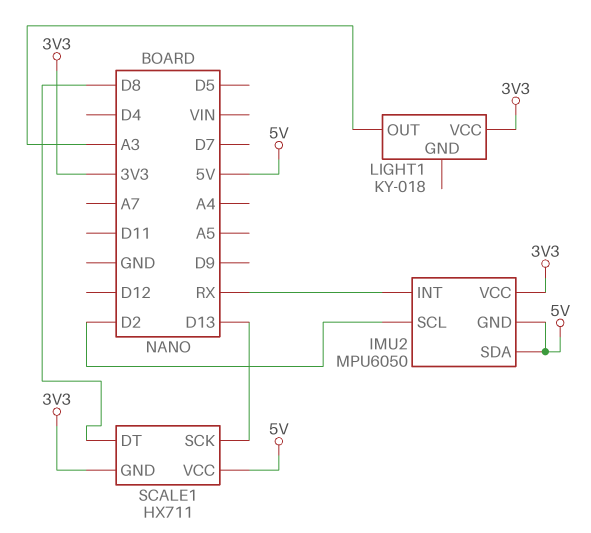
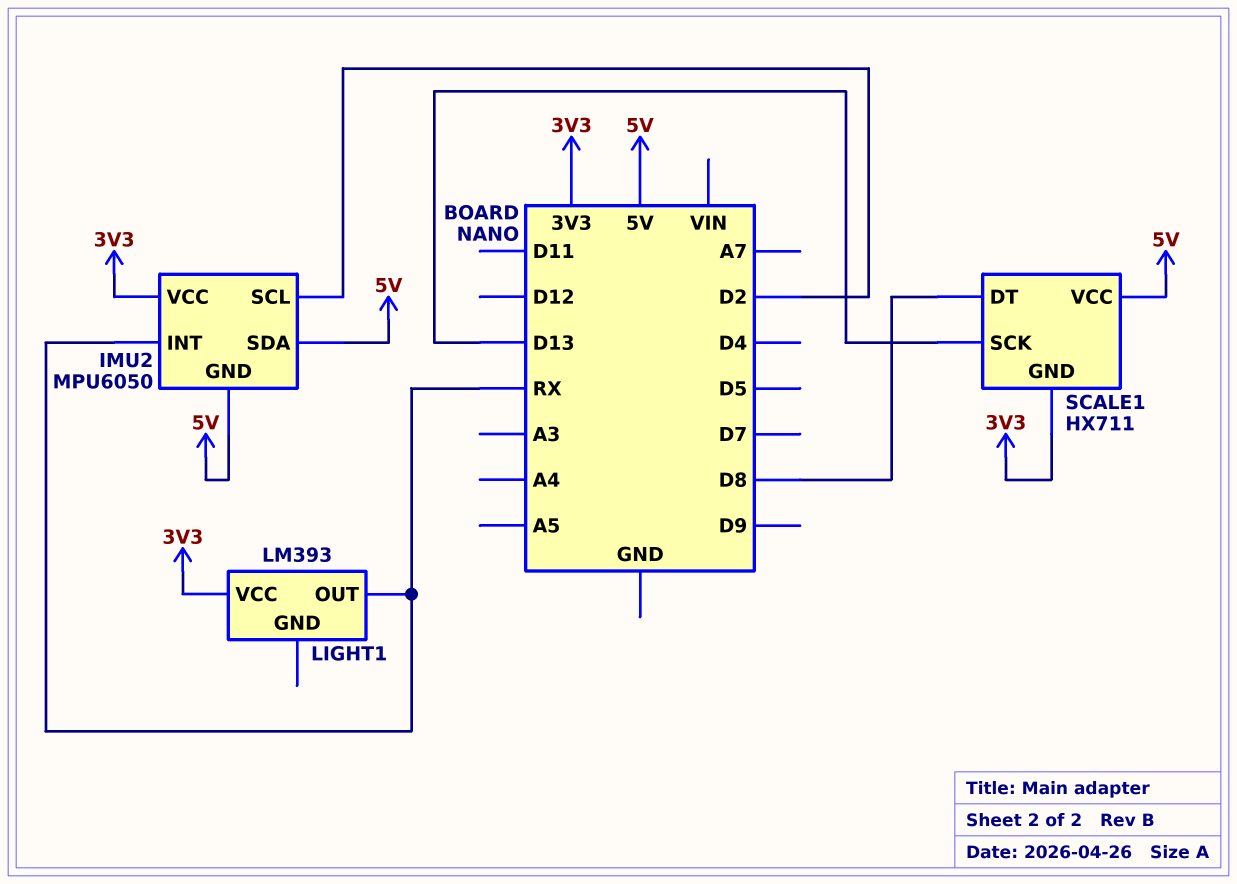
LIGHT1: KY-018 -> LM393
LIGHT1 pin OUT: A3 -> RX

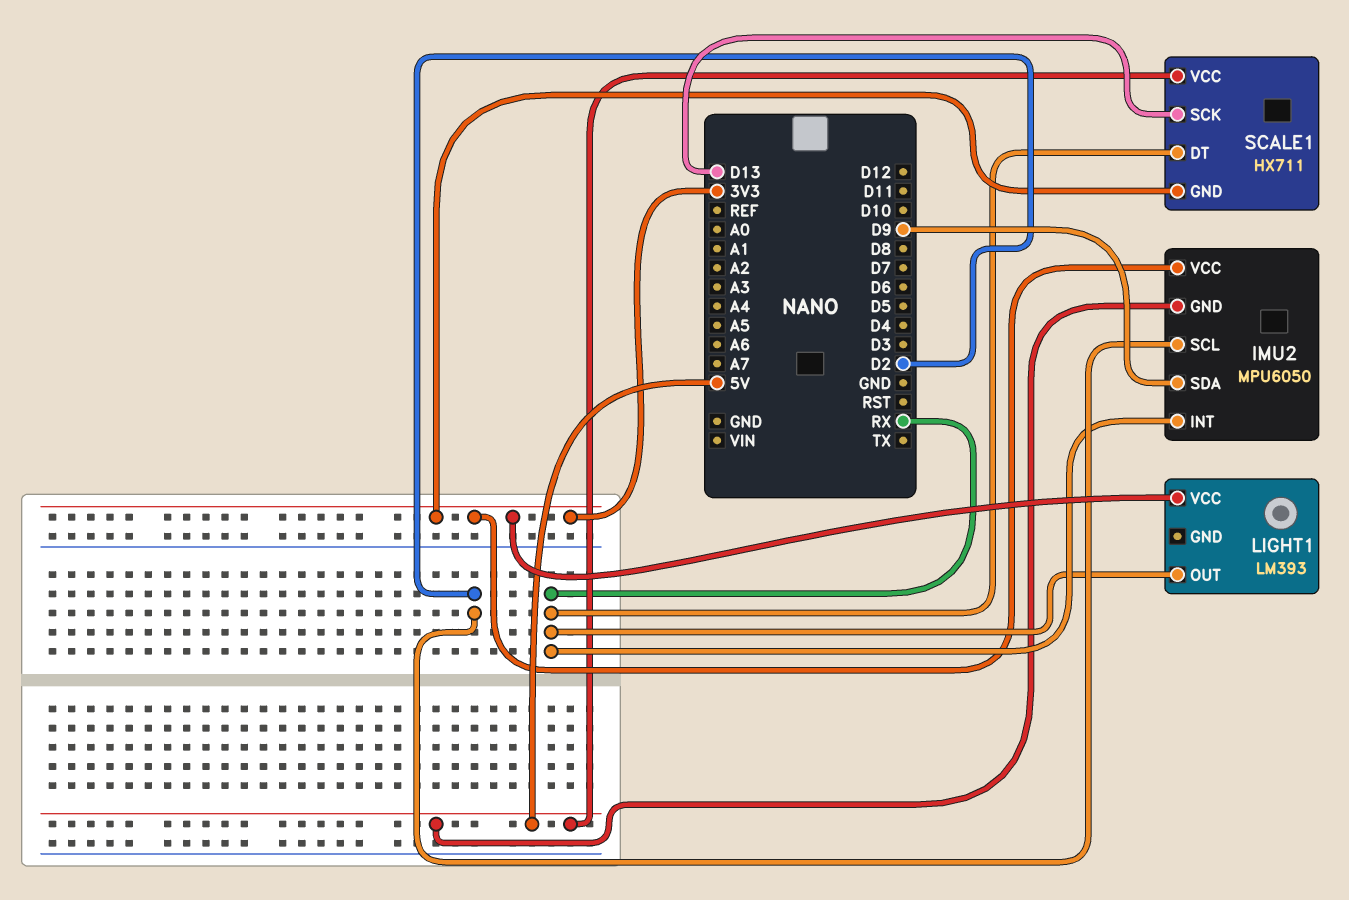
IMU2 pin SDA: 5V -> D9
SCALE1 pin DT: D8 -> RX

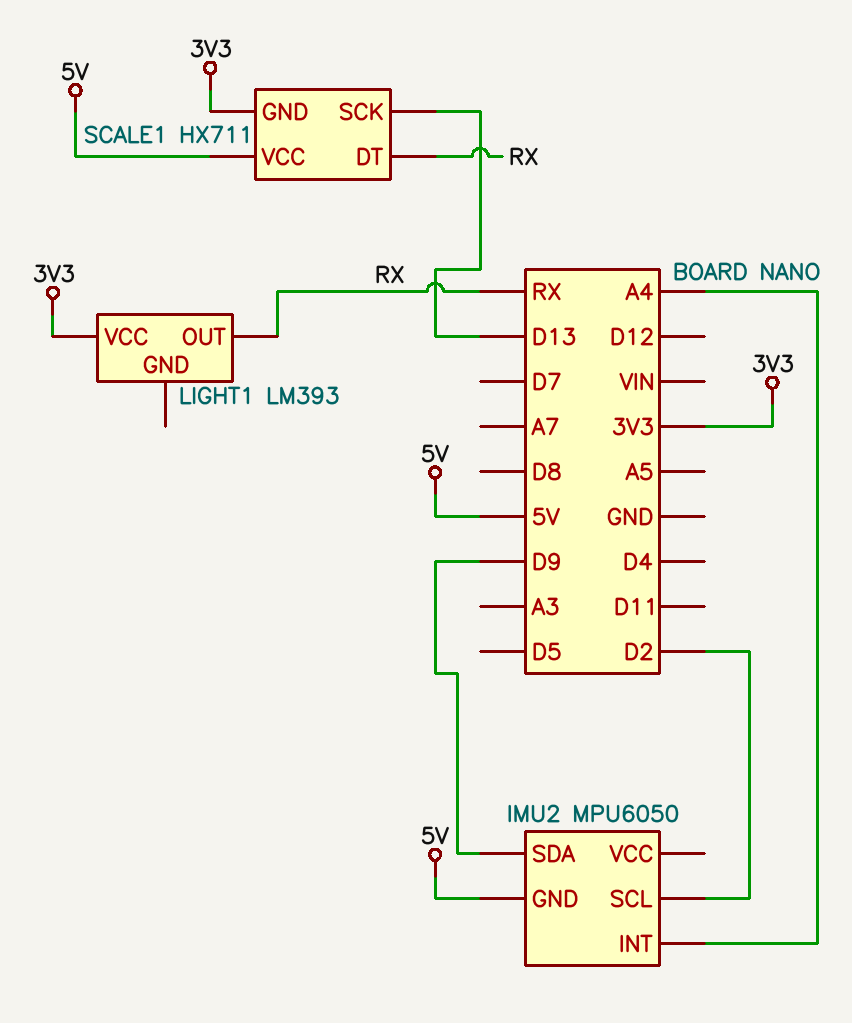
IMU2 pin INT: RX -> A4
IMU2 pin VCC: 3V3 -> none

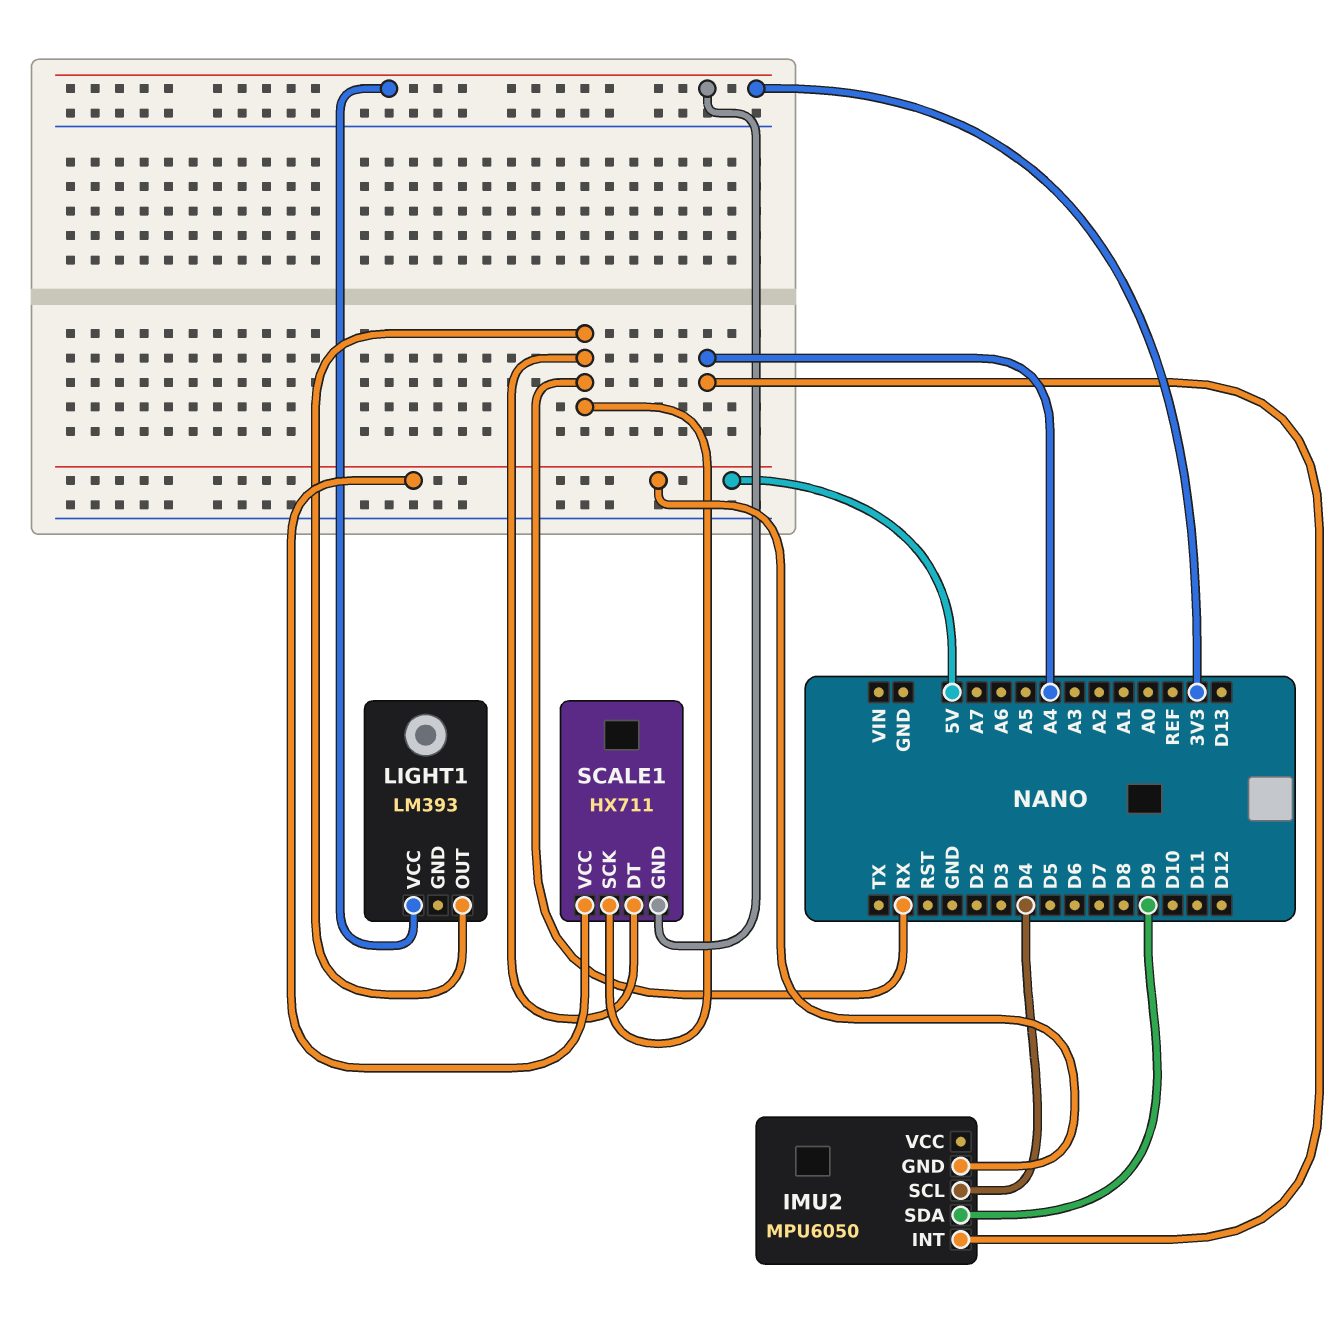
IMU2 pin SCL: D2 -> D4
SCALE1 pin SCK: D13 -> RX

